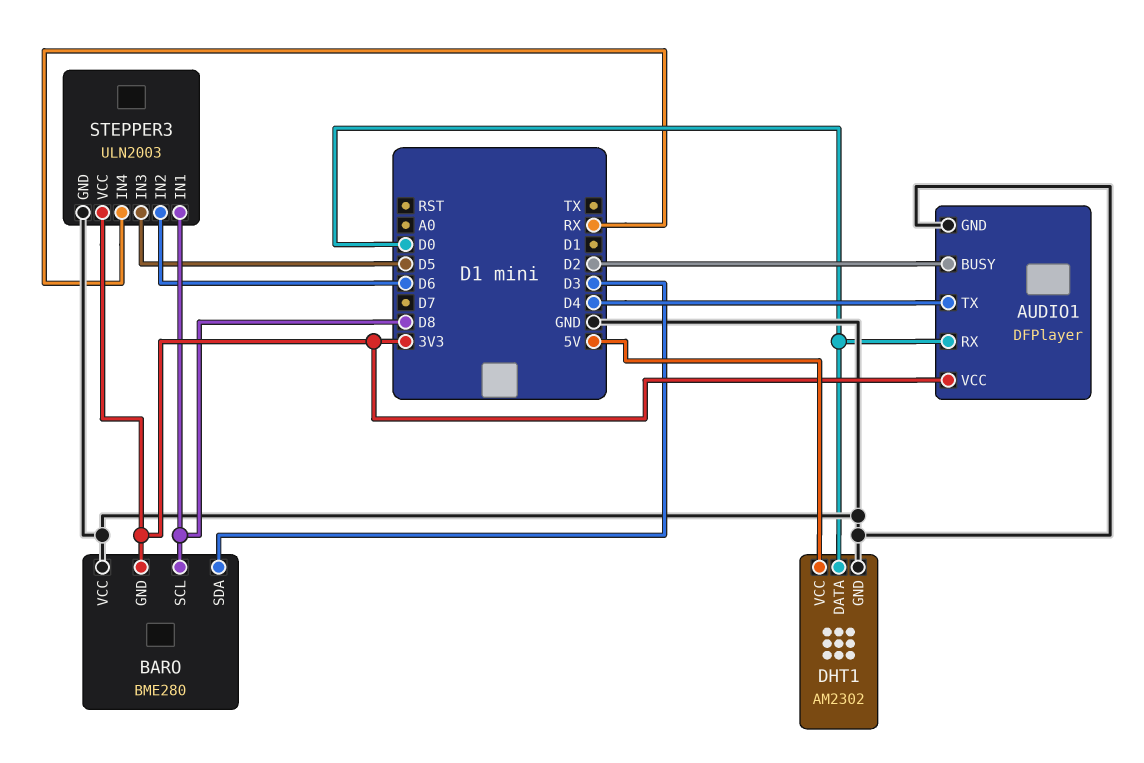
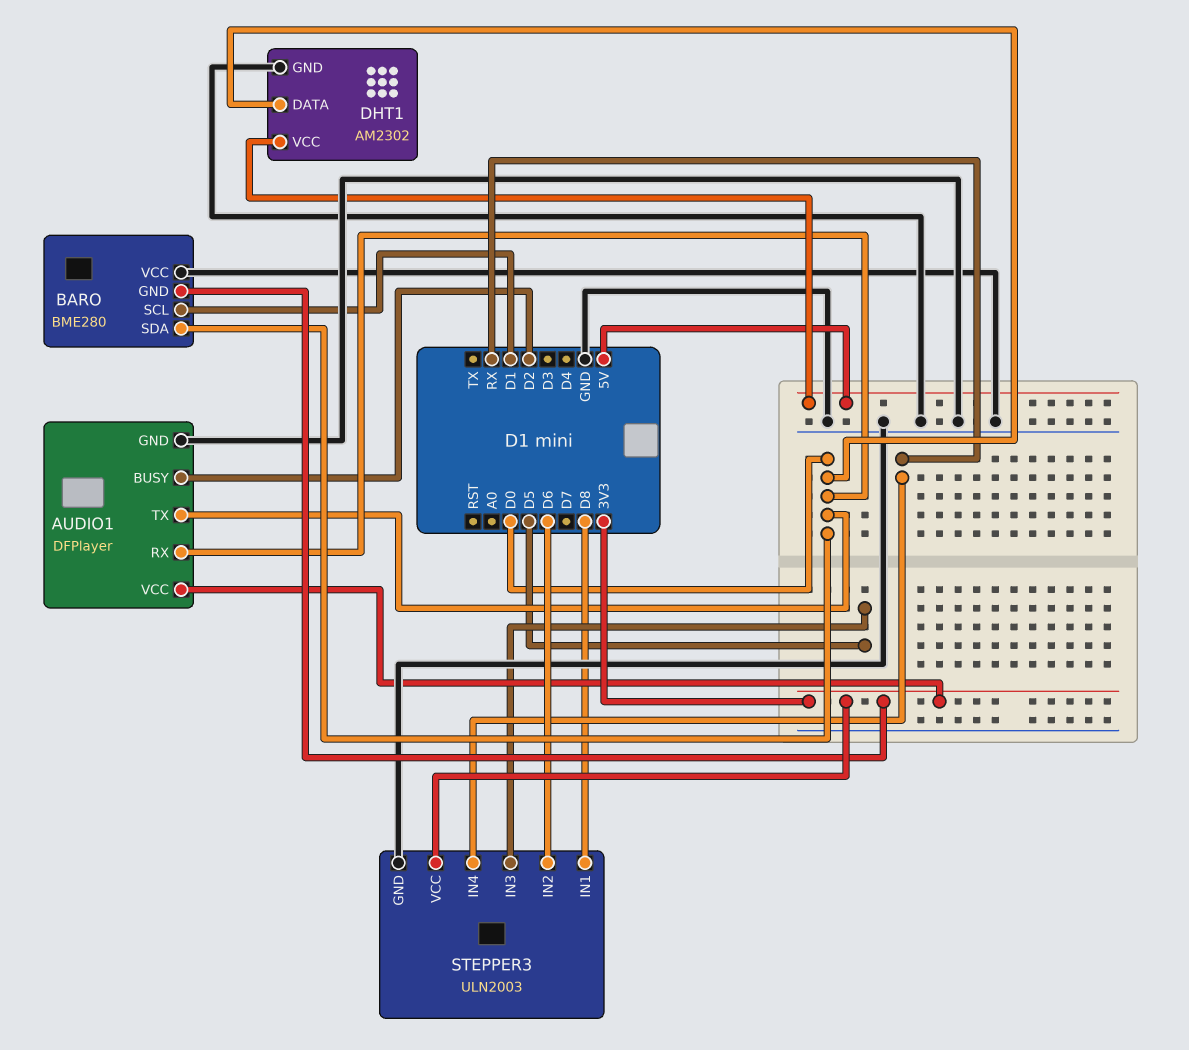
AUDIO1 pin TX: D4 -> D0
BARO pin SCL: D8 -> D1
BARO pin SDA: D3 -> D0

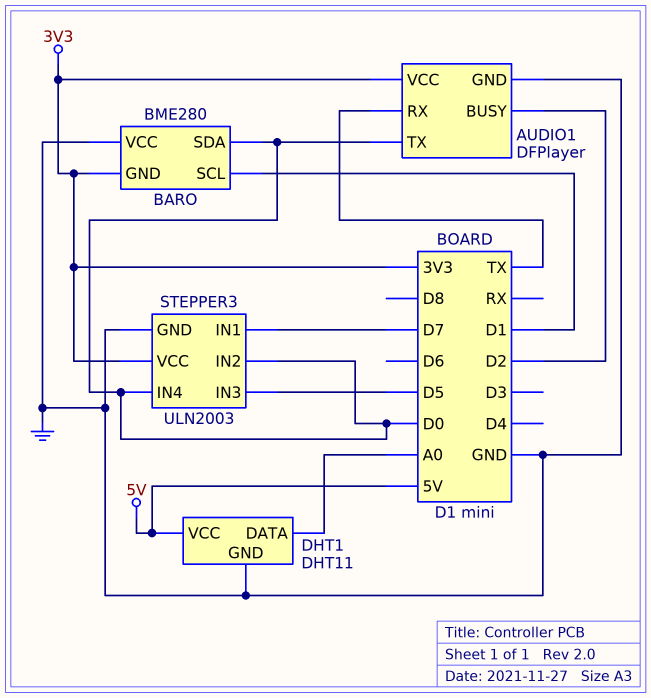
AUDIO1 pin RX: D0 -> TX
DHT1: AM2302 -> DHT11
DHT1 pin DATA: D0 -> A0
STEPPER3 pin IN1: D8 -> D7
STEPPER3 pin IN2: D6 -> D0
STEPPER3 pin IN4: RX -> D0

